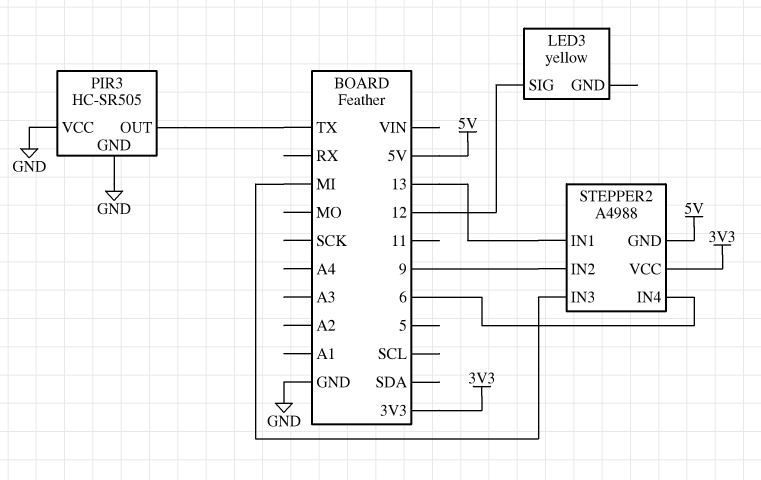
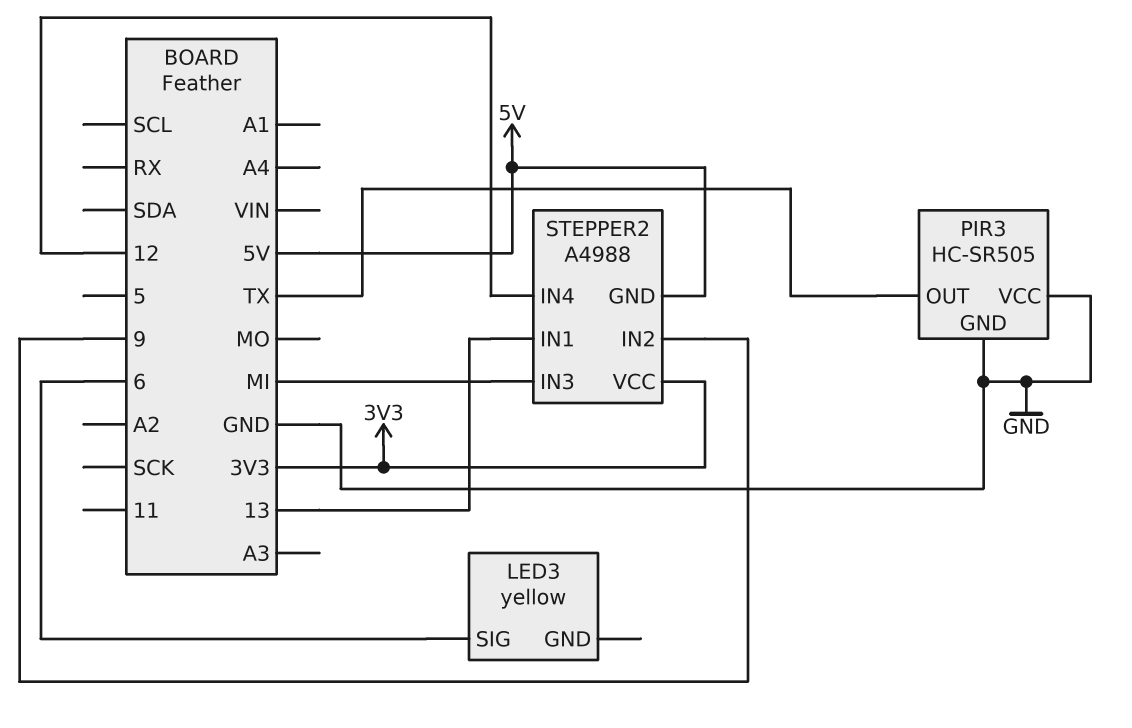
LED3 pin SIG: 12 -> 6
STEPPER2 pin IN4: 6 -> 12

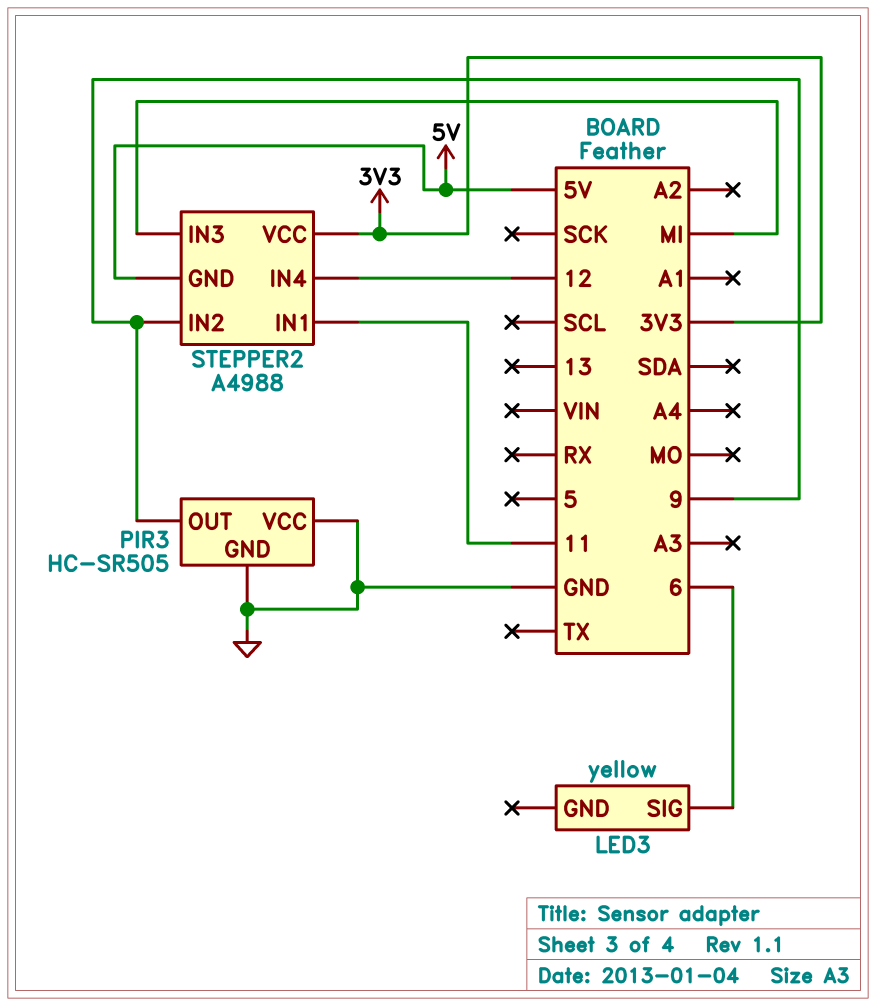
PIR3 pin OUT: TX -> 9
STEPPER2 pin IN1: 13 -> 11

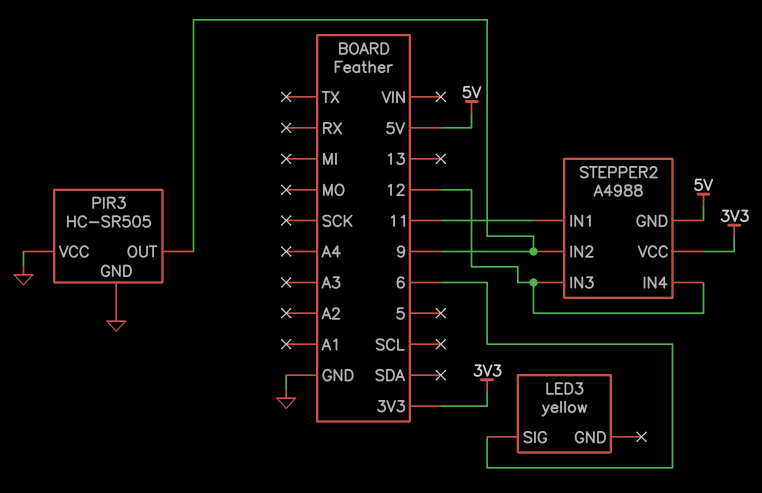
STEPPER2 pin IN3: MI -> 12

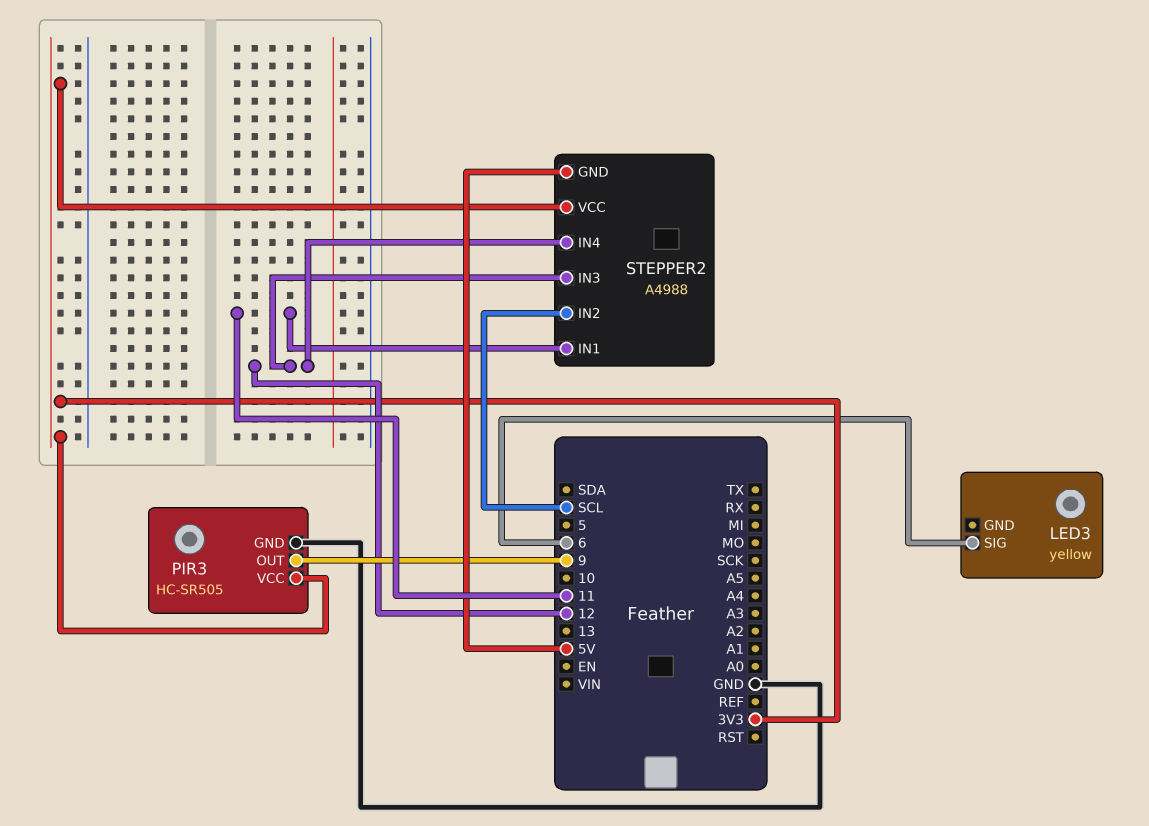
PIR3 pin VCC: GND -> 3V3
STEPPER2 pin IN2: 9 -> SCL

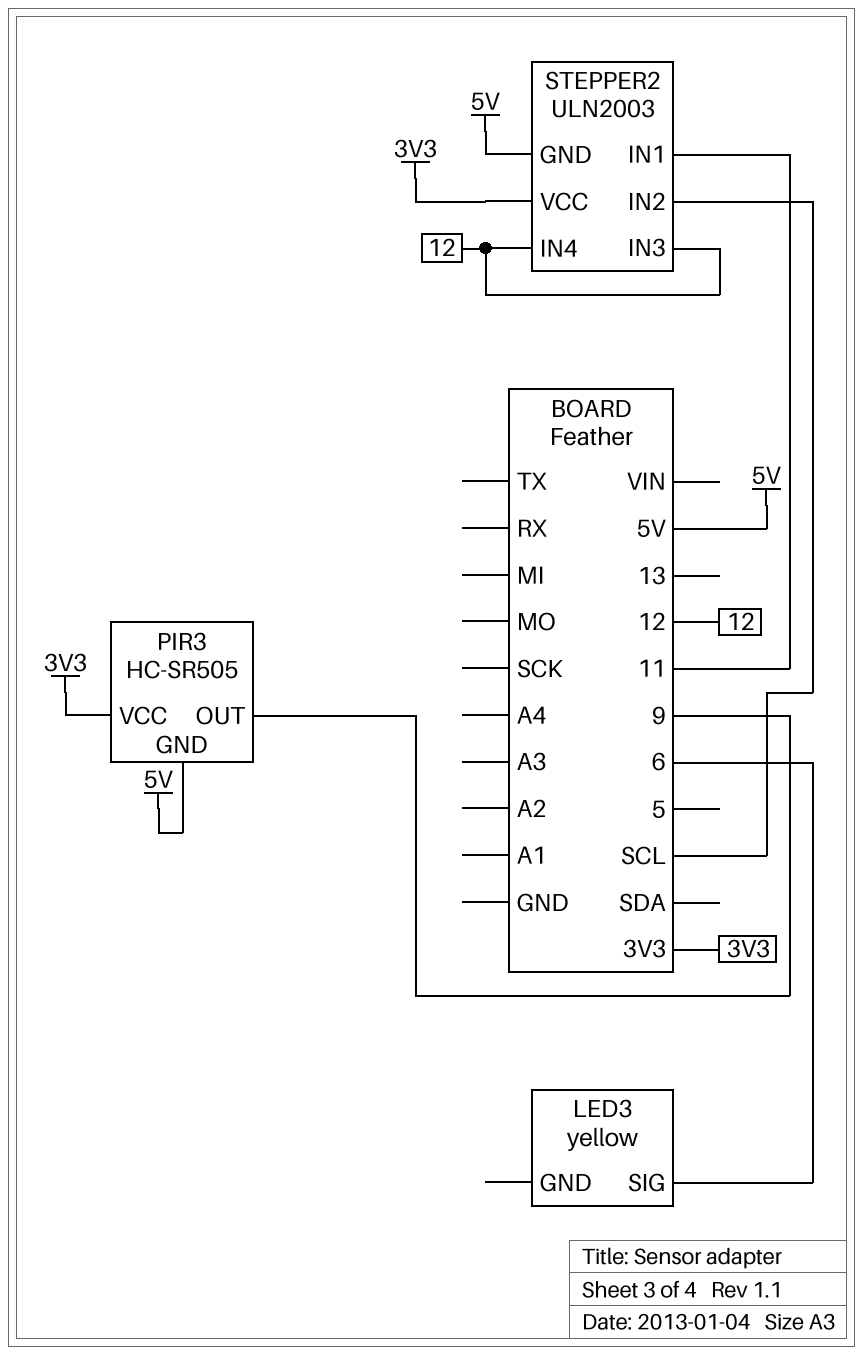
PIR3 pin GND: GND -> 5V
STEPPER2: A4988 -> ULN2003

